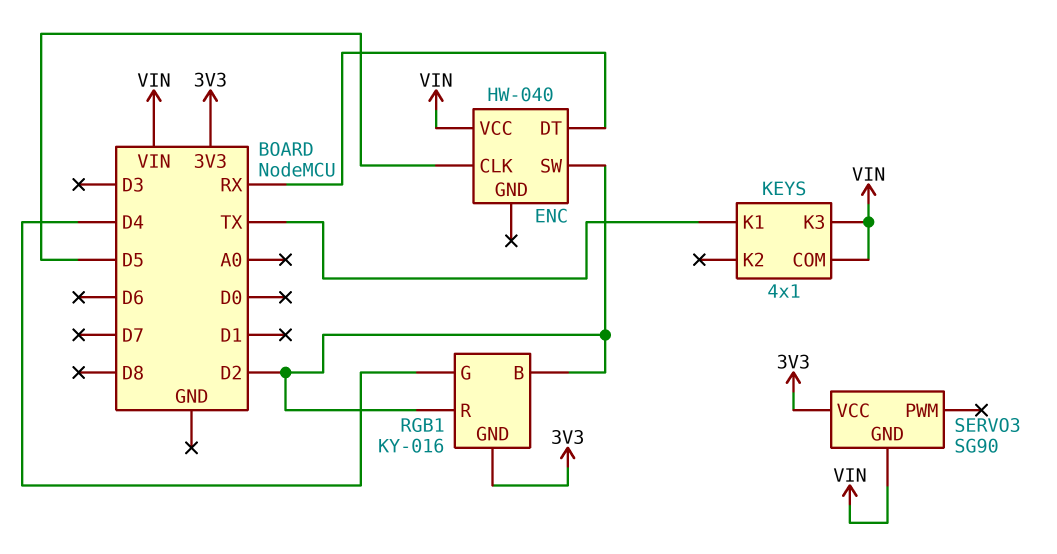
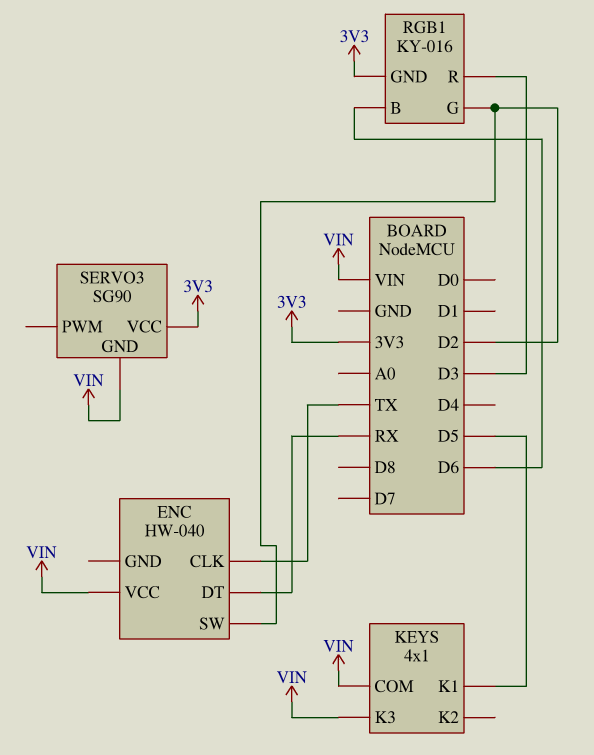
ENC pin CLK: D5 -> TX
KEYS pin K1: TX -> D5
RGB1 pin B: D2 -> D6
RGB1 pin G: D4 -> D2
RGB1 pin R: D2 -> D3

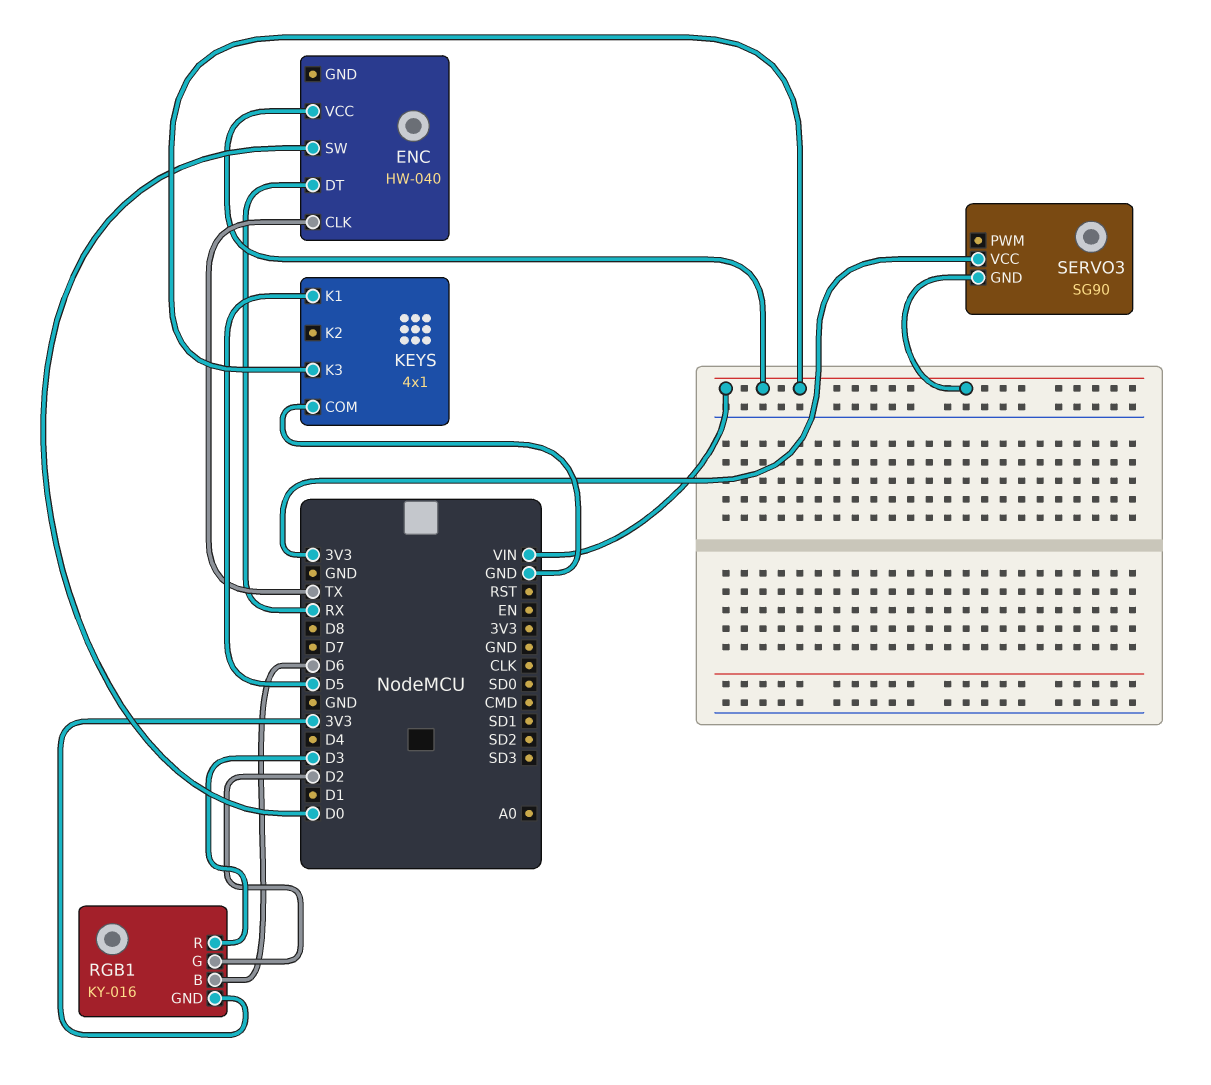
ENC pin SW: D2 -> D0
KEYS pin COM: VIN -> GND

